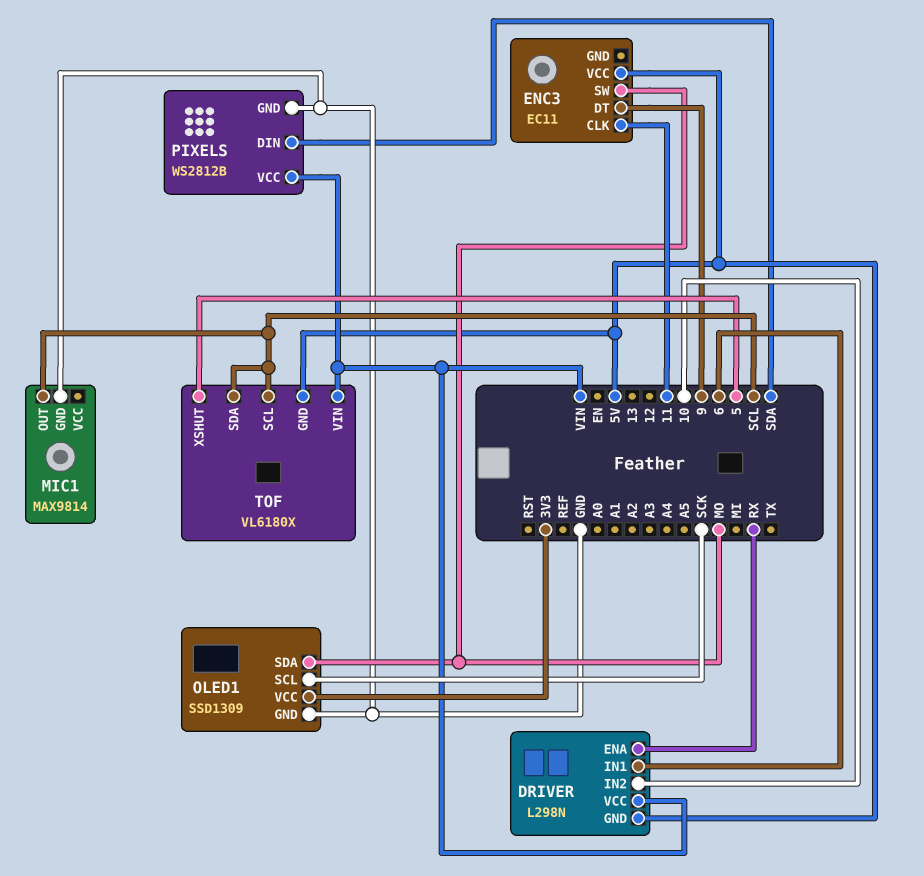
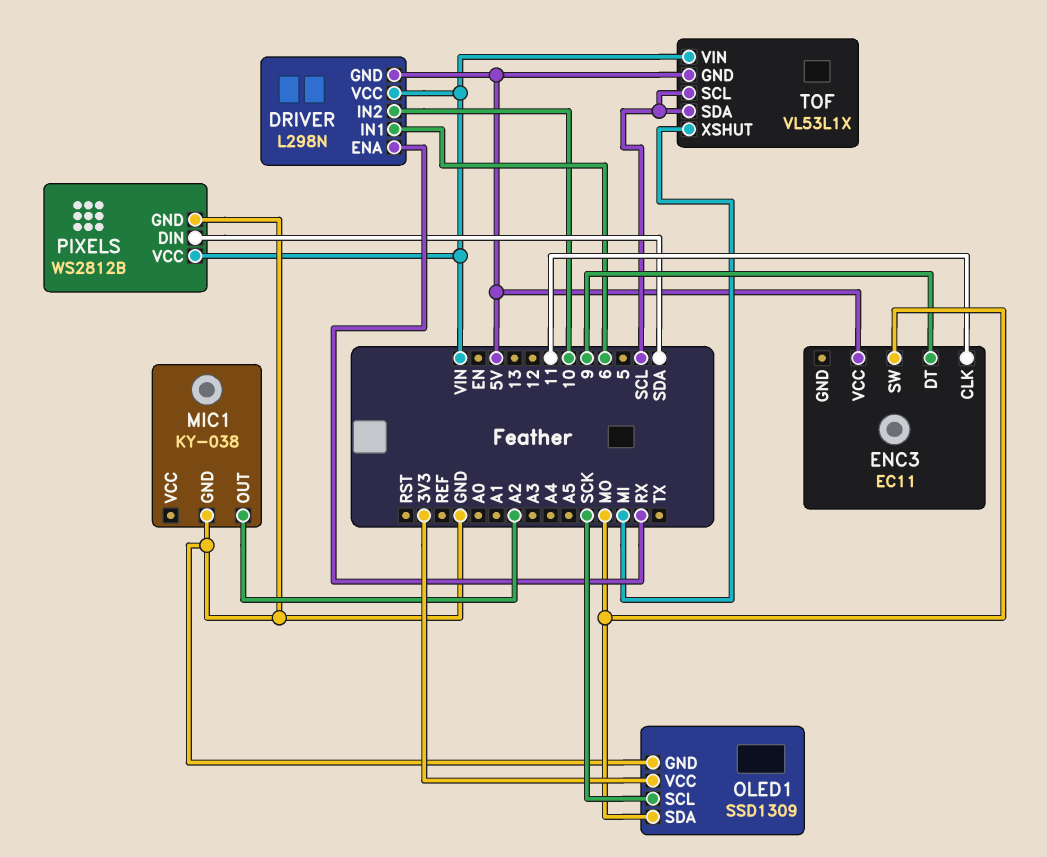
MIC1: MAX9814 -> KY-038
MIC1 pin OUT: SCL -> A2
TOF: VL6180X -> VL53L1X
TOF pin XSHUT: 5 -> MI

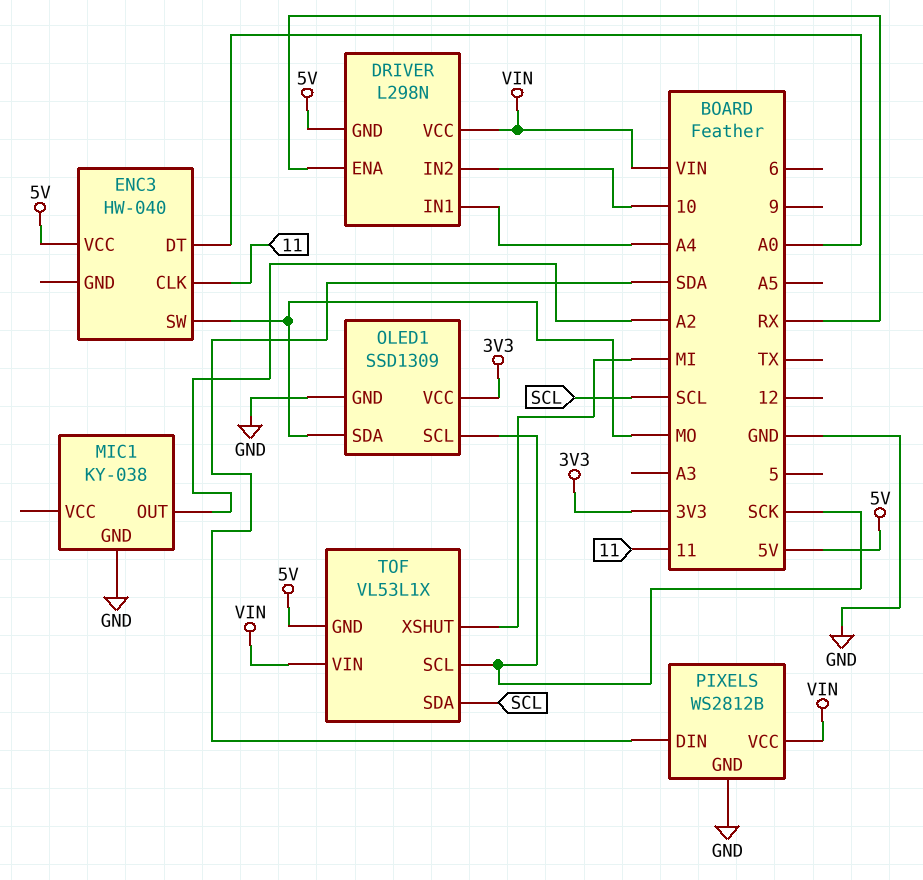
DRIVER pin IN1: 6 -> A4
ENC3: EC11 -> HW-040
ENC3 pin DT: 9 -> A0
TOF pin SCL: SCL -> SCK

